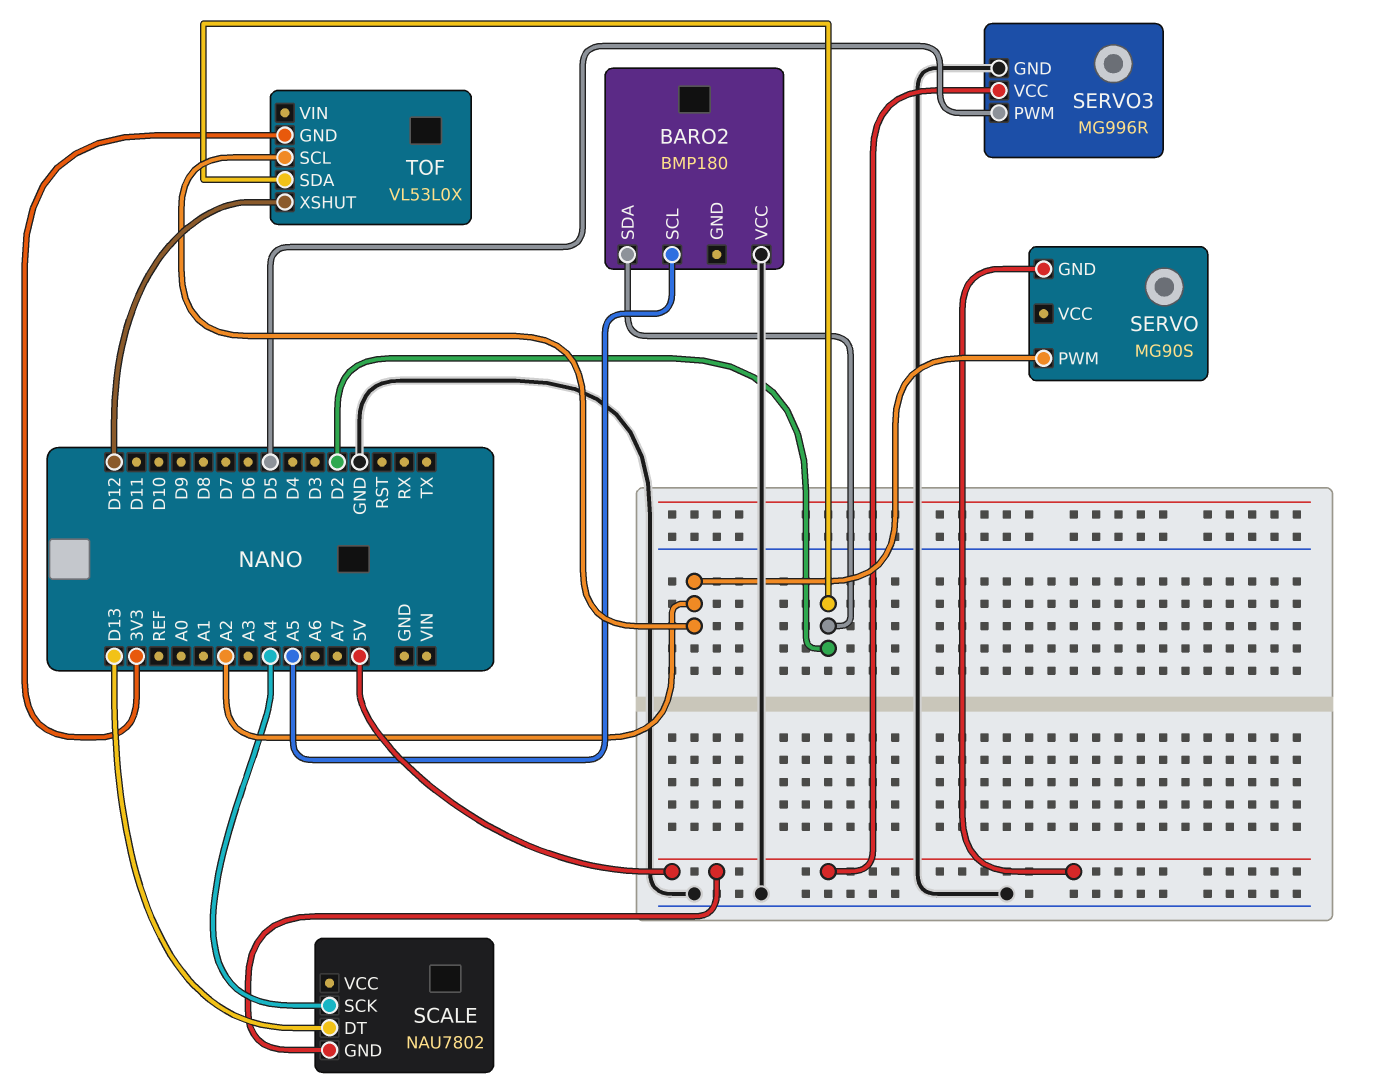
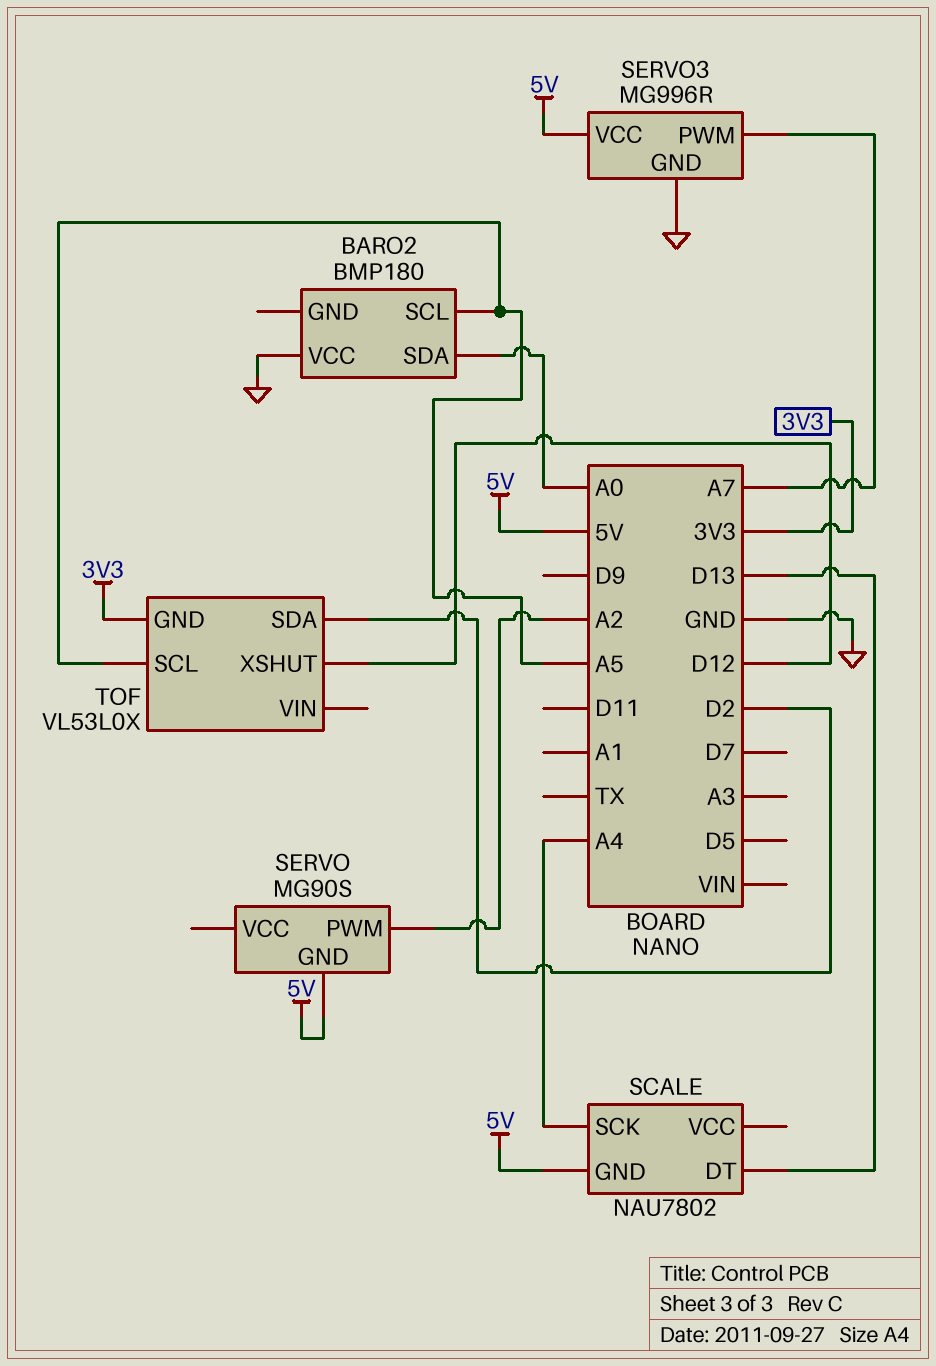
BARO2 pin SDA: D2 -> A0
SERVO3 pin PWM: D5 -> A7
TOF pin SCL: A2 -> A5

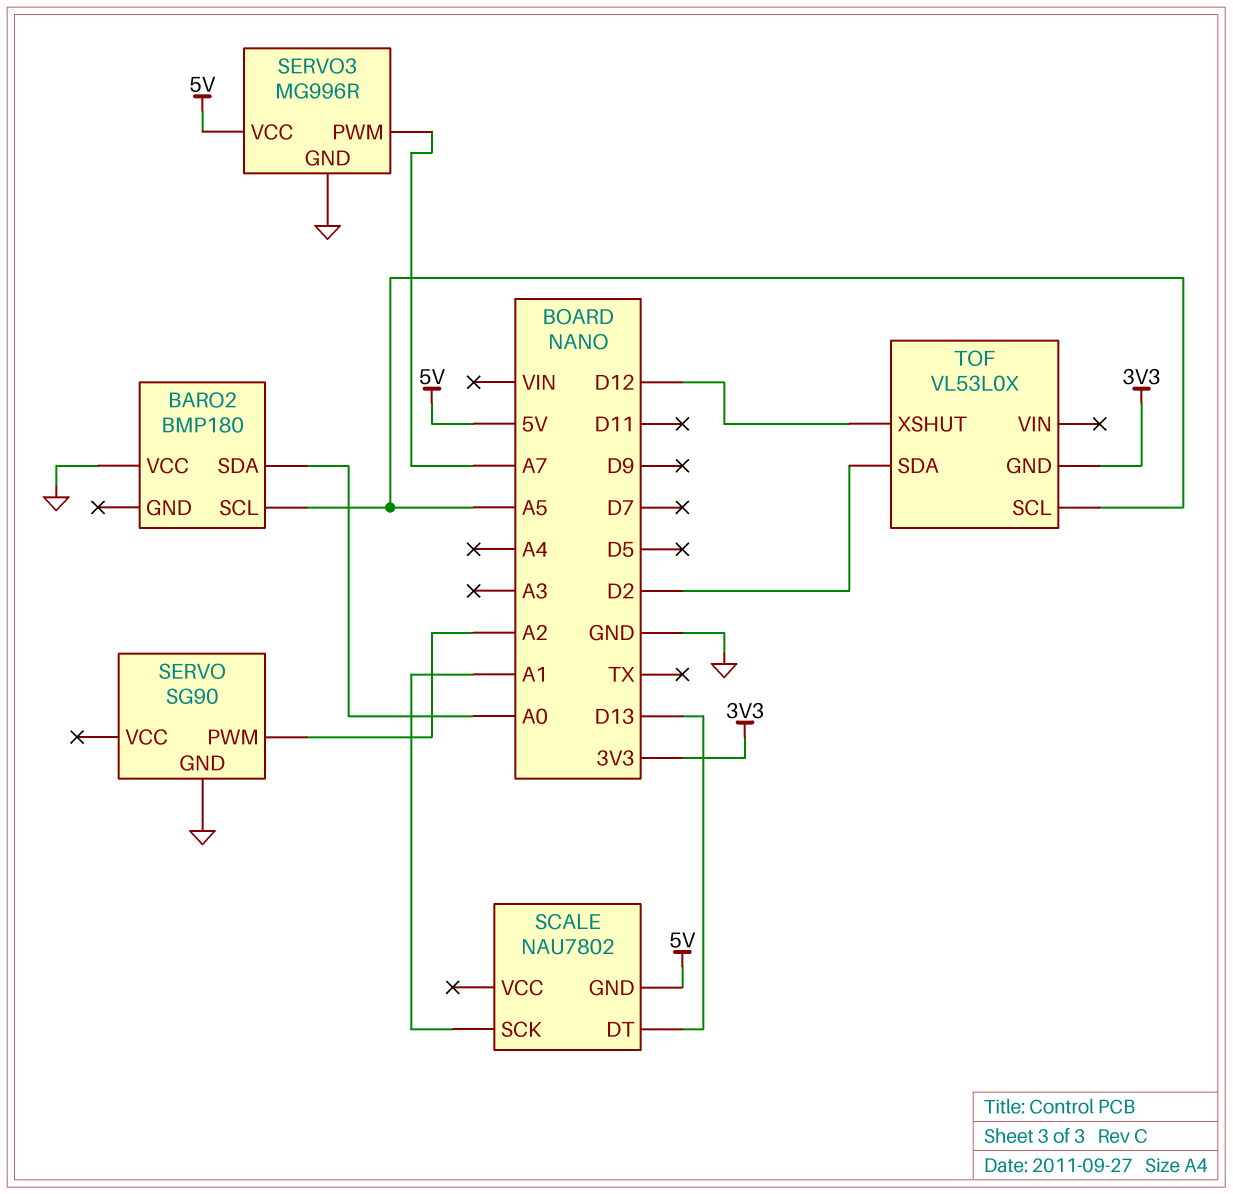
SCALE pin SCK: A4 -> A1
SERVO: MG90S -> SG90
SERVO pin GND: 5V -> GND

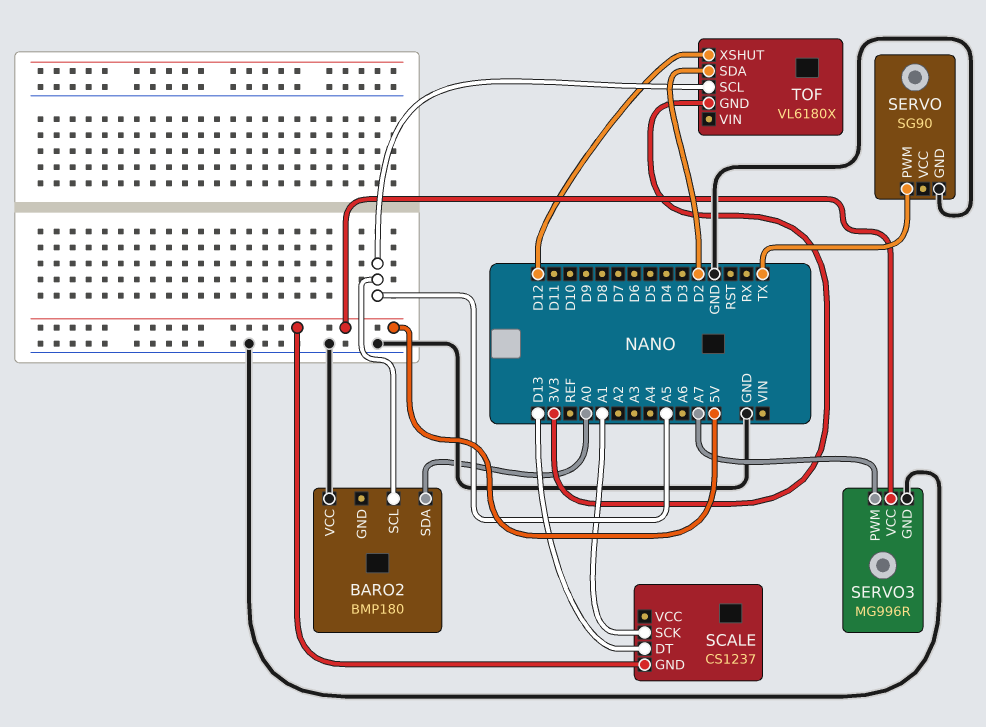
SCALE: NAU7802 -> CS1237
SERVO pin PWM: A2 -> TX
TOF: VL53L0X -> VL6180X

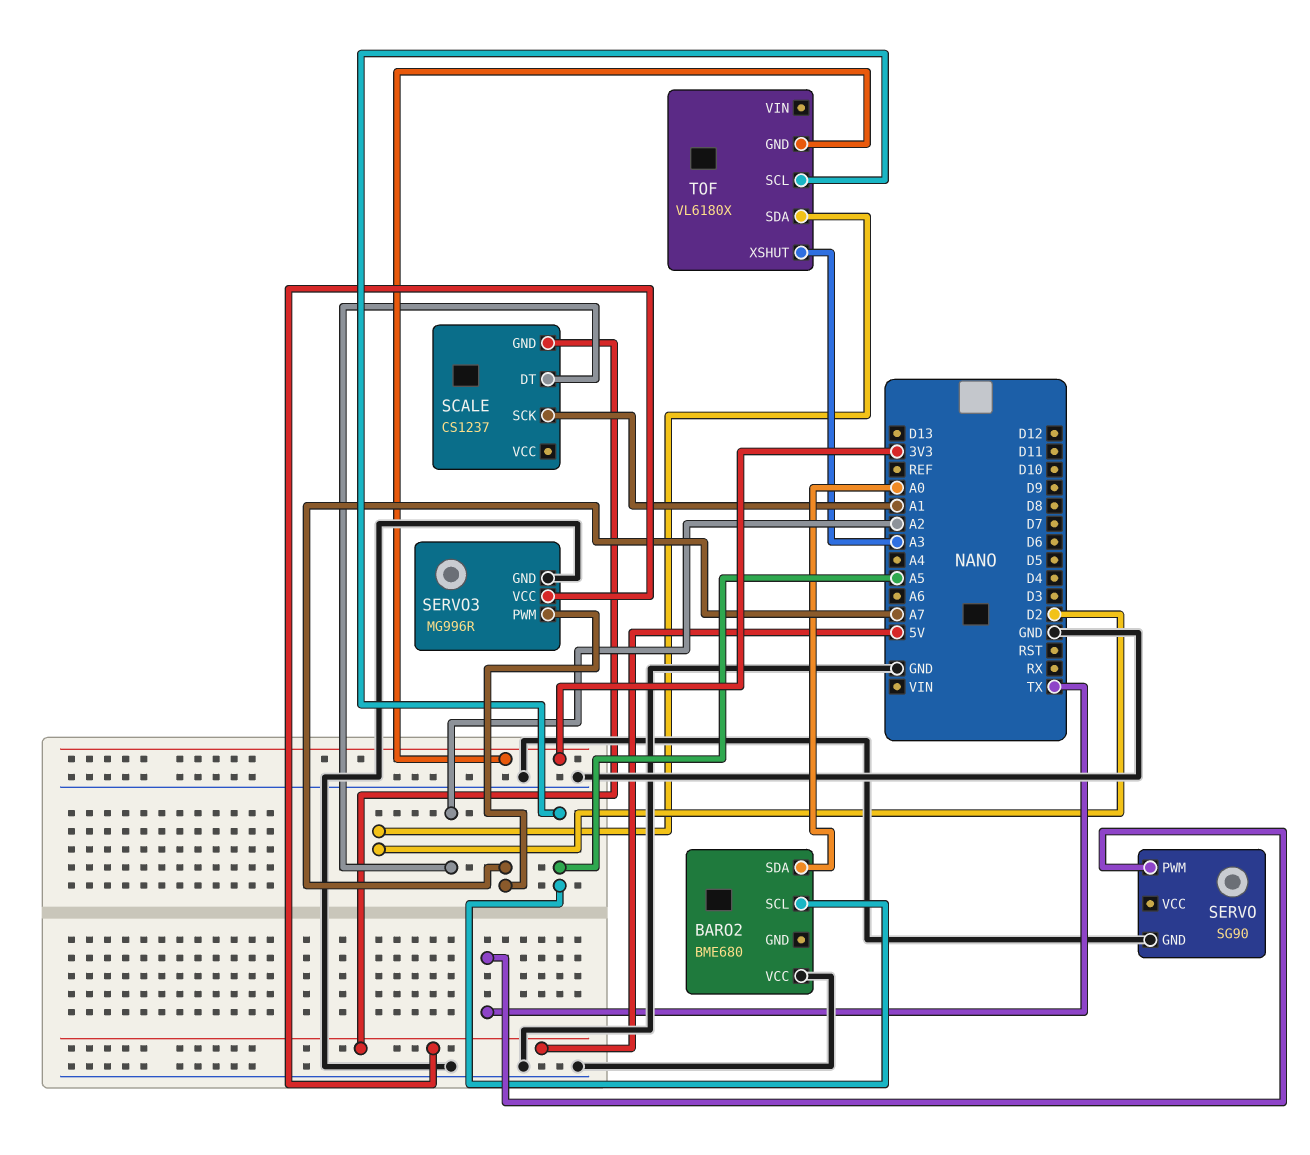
BARO2: BMP180 -> BME680
SCALE pin DT: D13 -> A2
TOF pin XSHUT: D12 -> A3

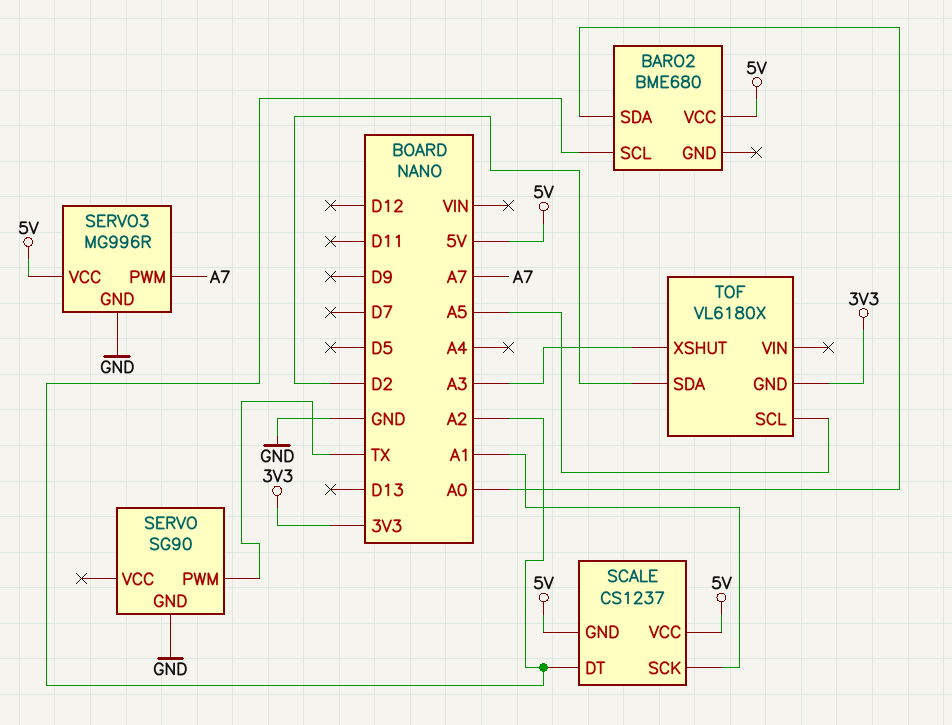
BARO2 pin SCL: A5 -> A2
BARO2 pin VCC: GND -> 5V
SCALE pin VCC: none -> 5V

